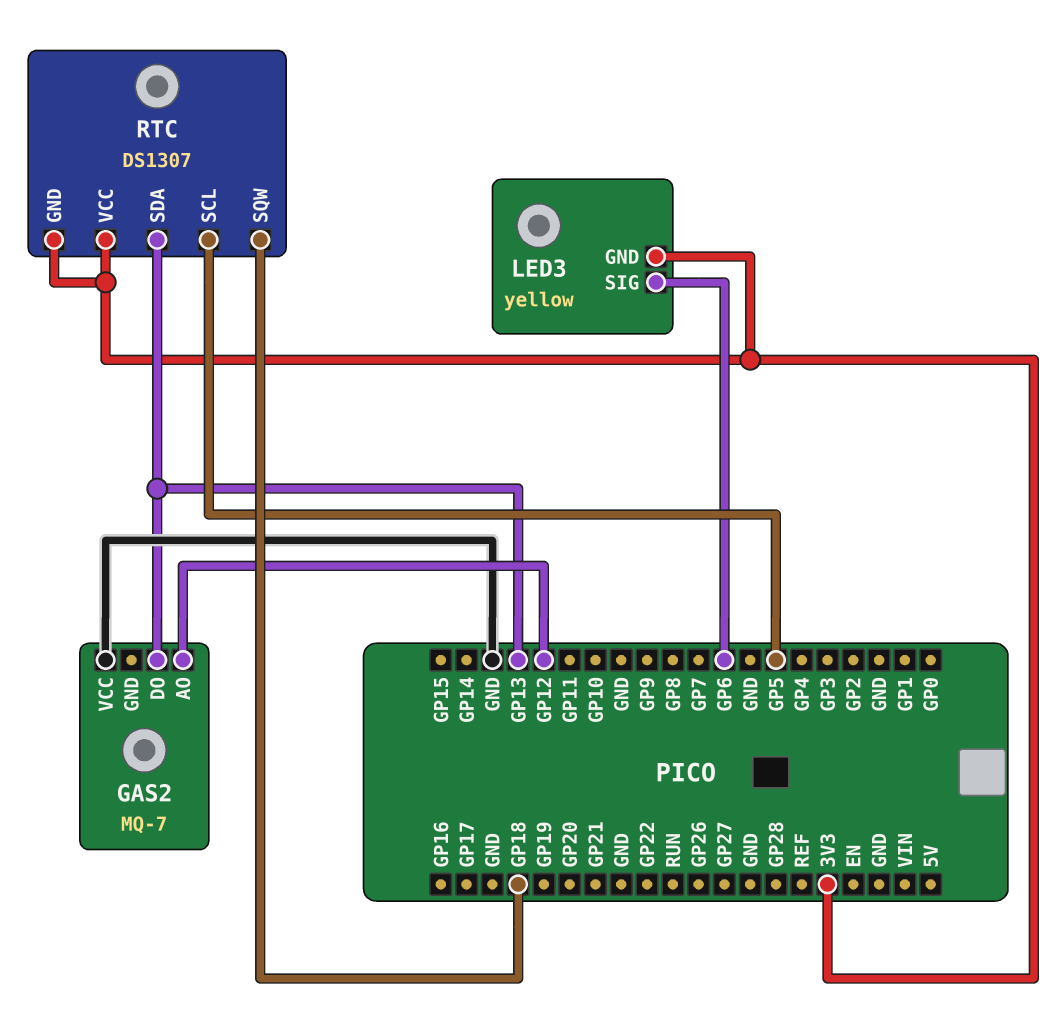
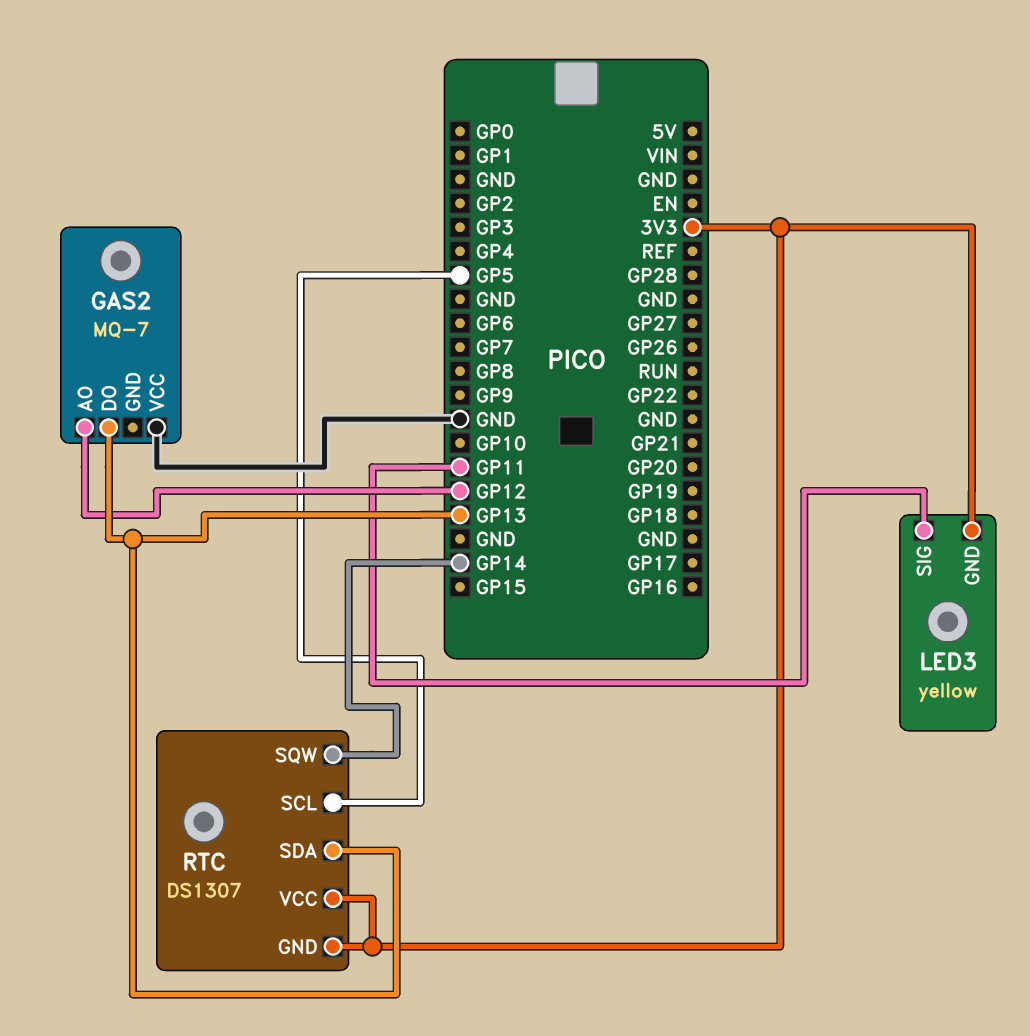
LED3 pin SIG: GP6 -> GP11
RTC pin SQW: GP18 -> GP14

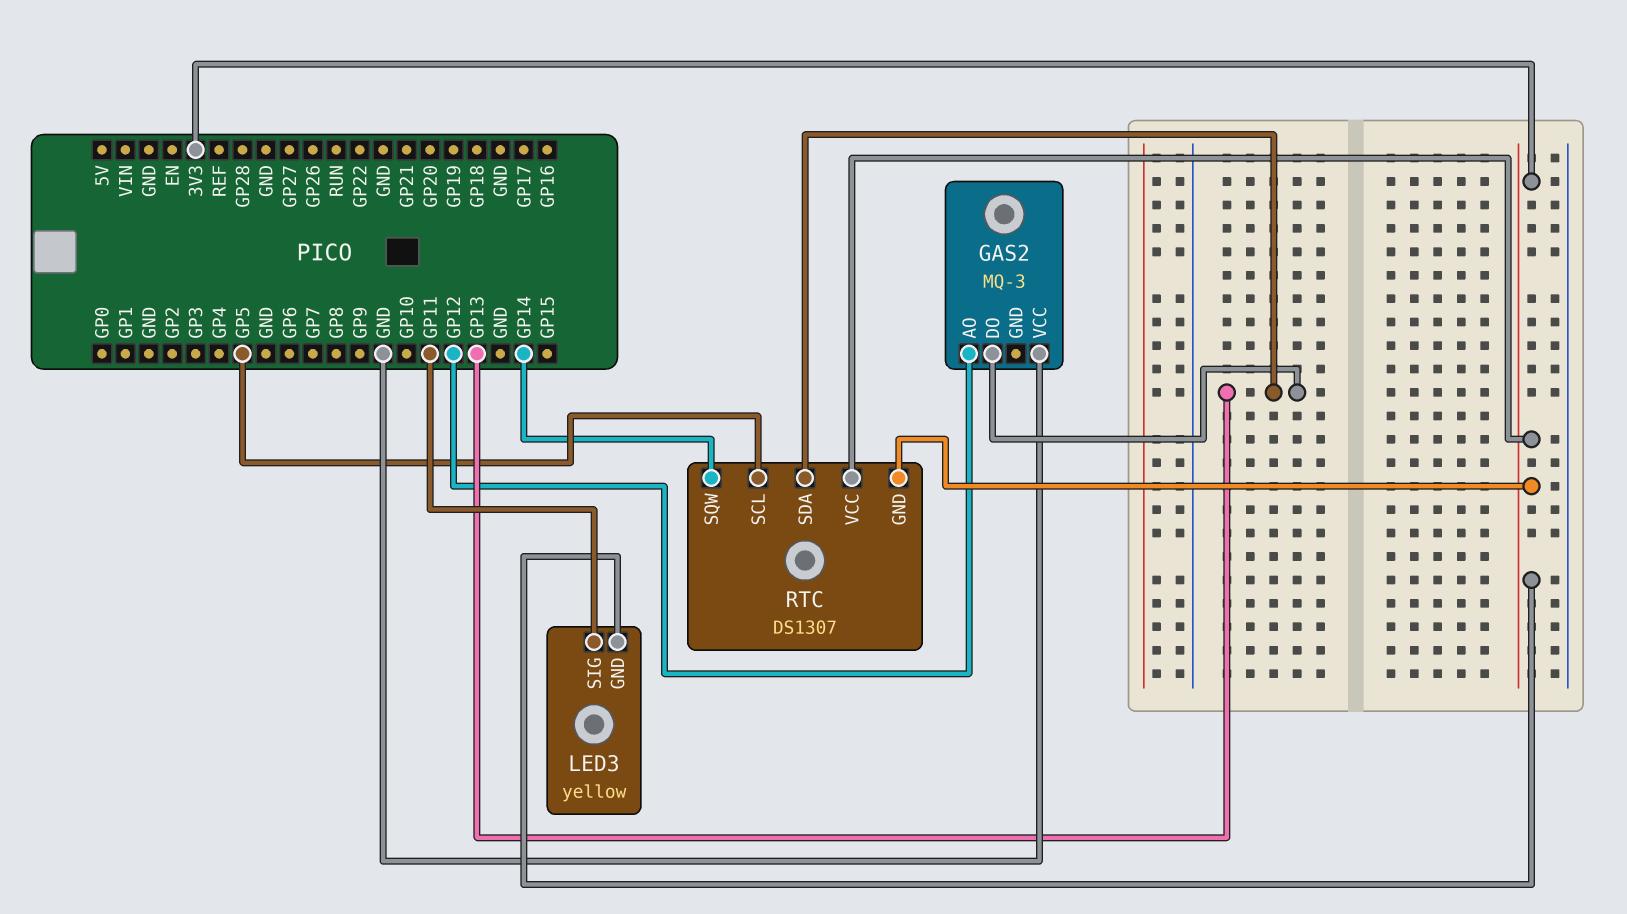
GAS2: MQ-7 -> MQ-3

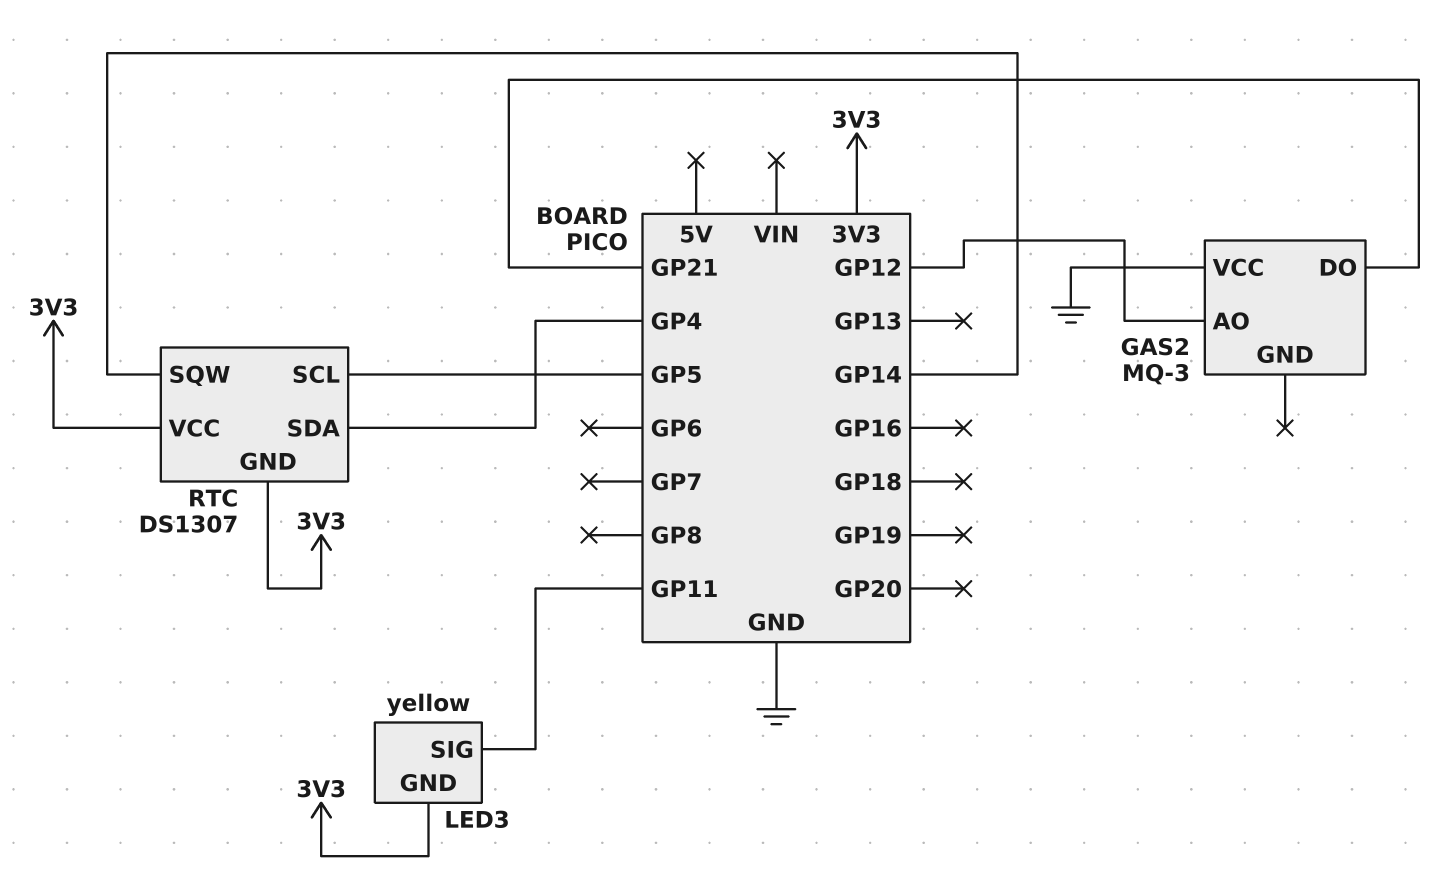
GAS2 pin DO: GP13 -> GP21
RTC pin SDA: GP13 -> GP4

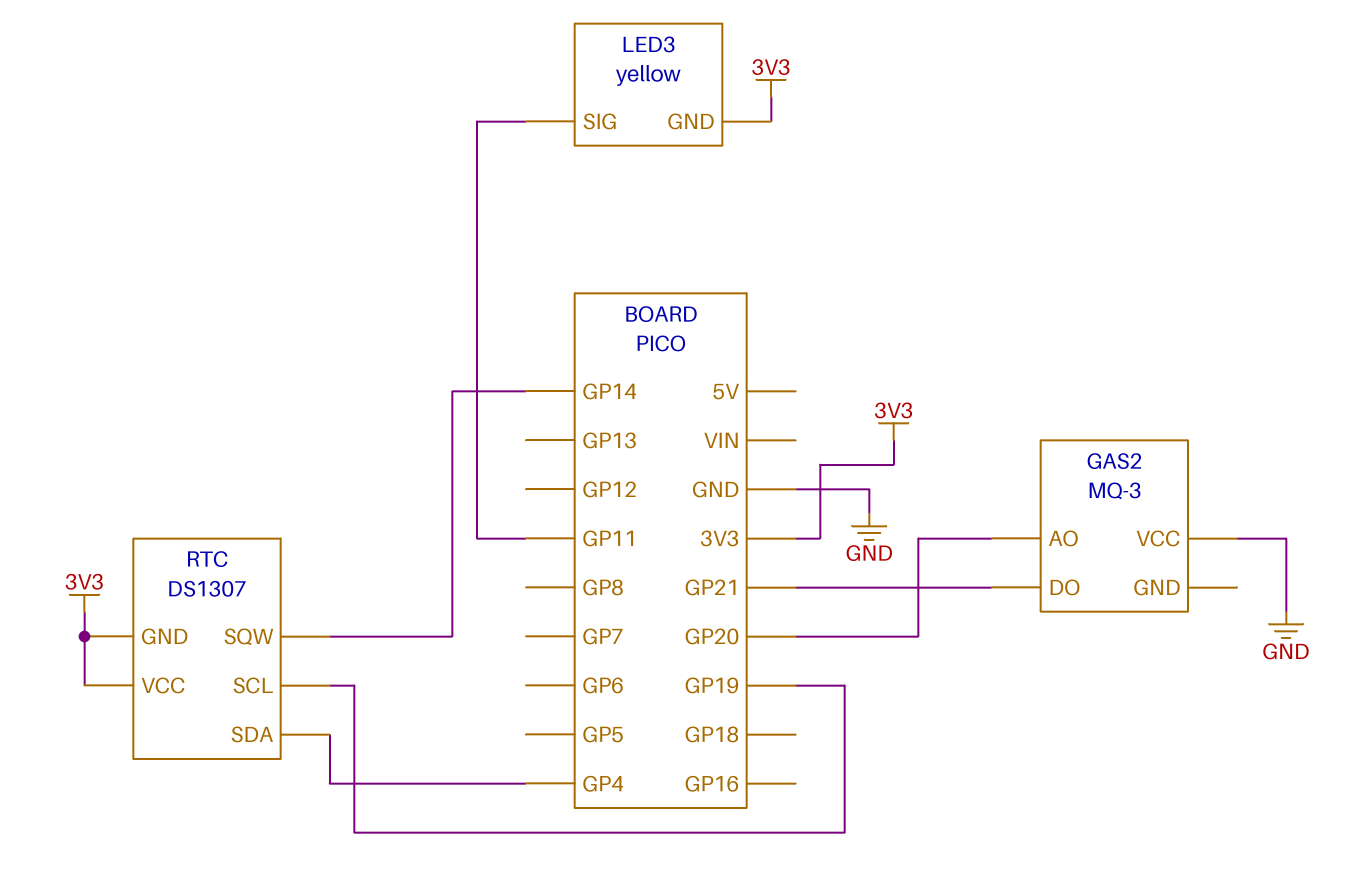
GAS2 pin AO: GP12 -> GP20
RTC pin SCL: GP5 -> GP19

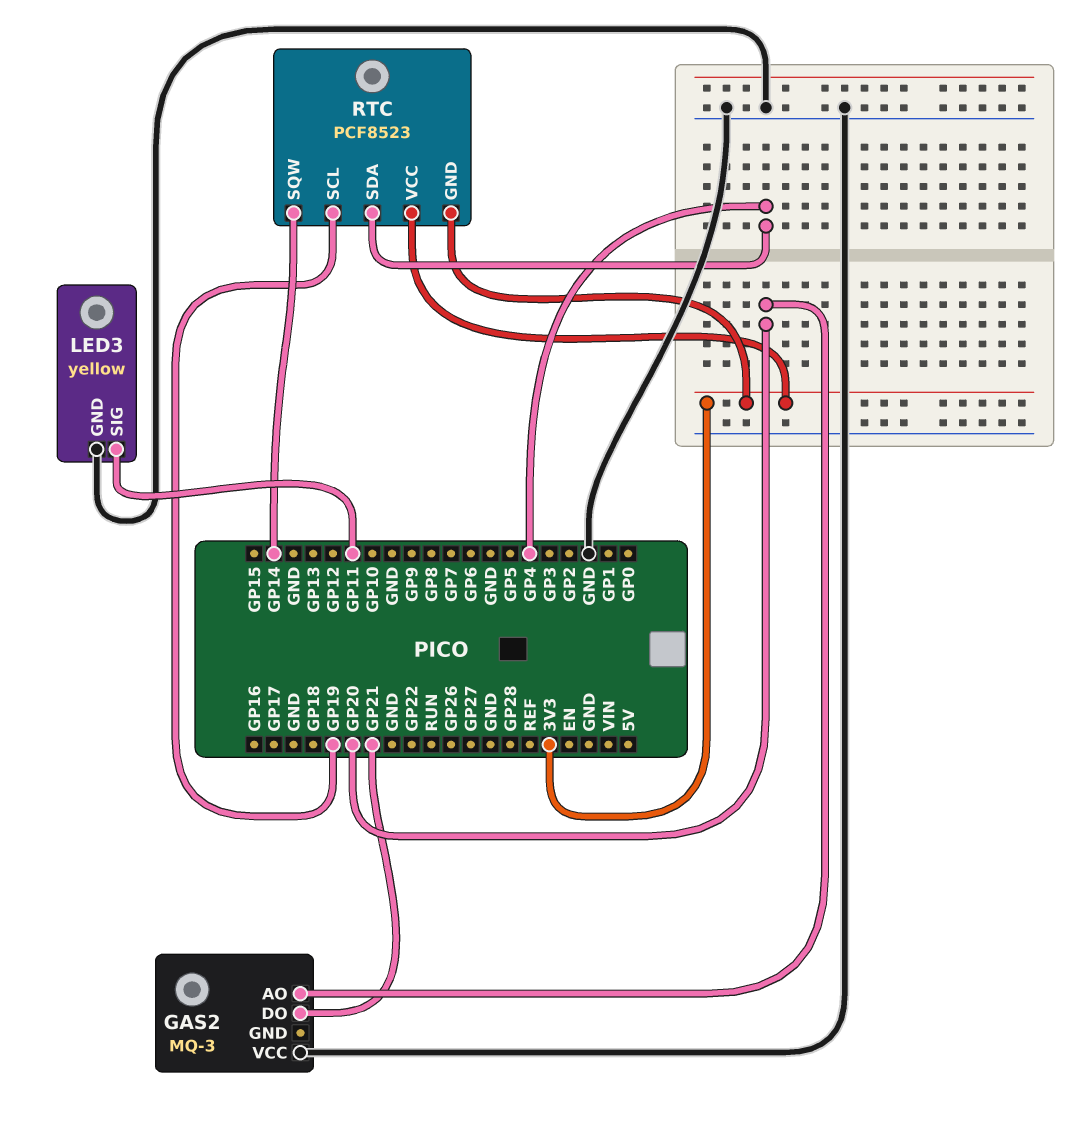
LED3 pin GND: 3V3 -> GND
RTC: DS1307 -> PCF8523

